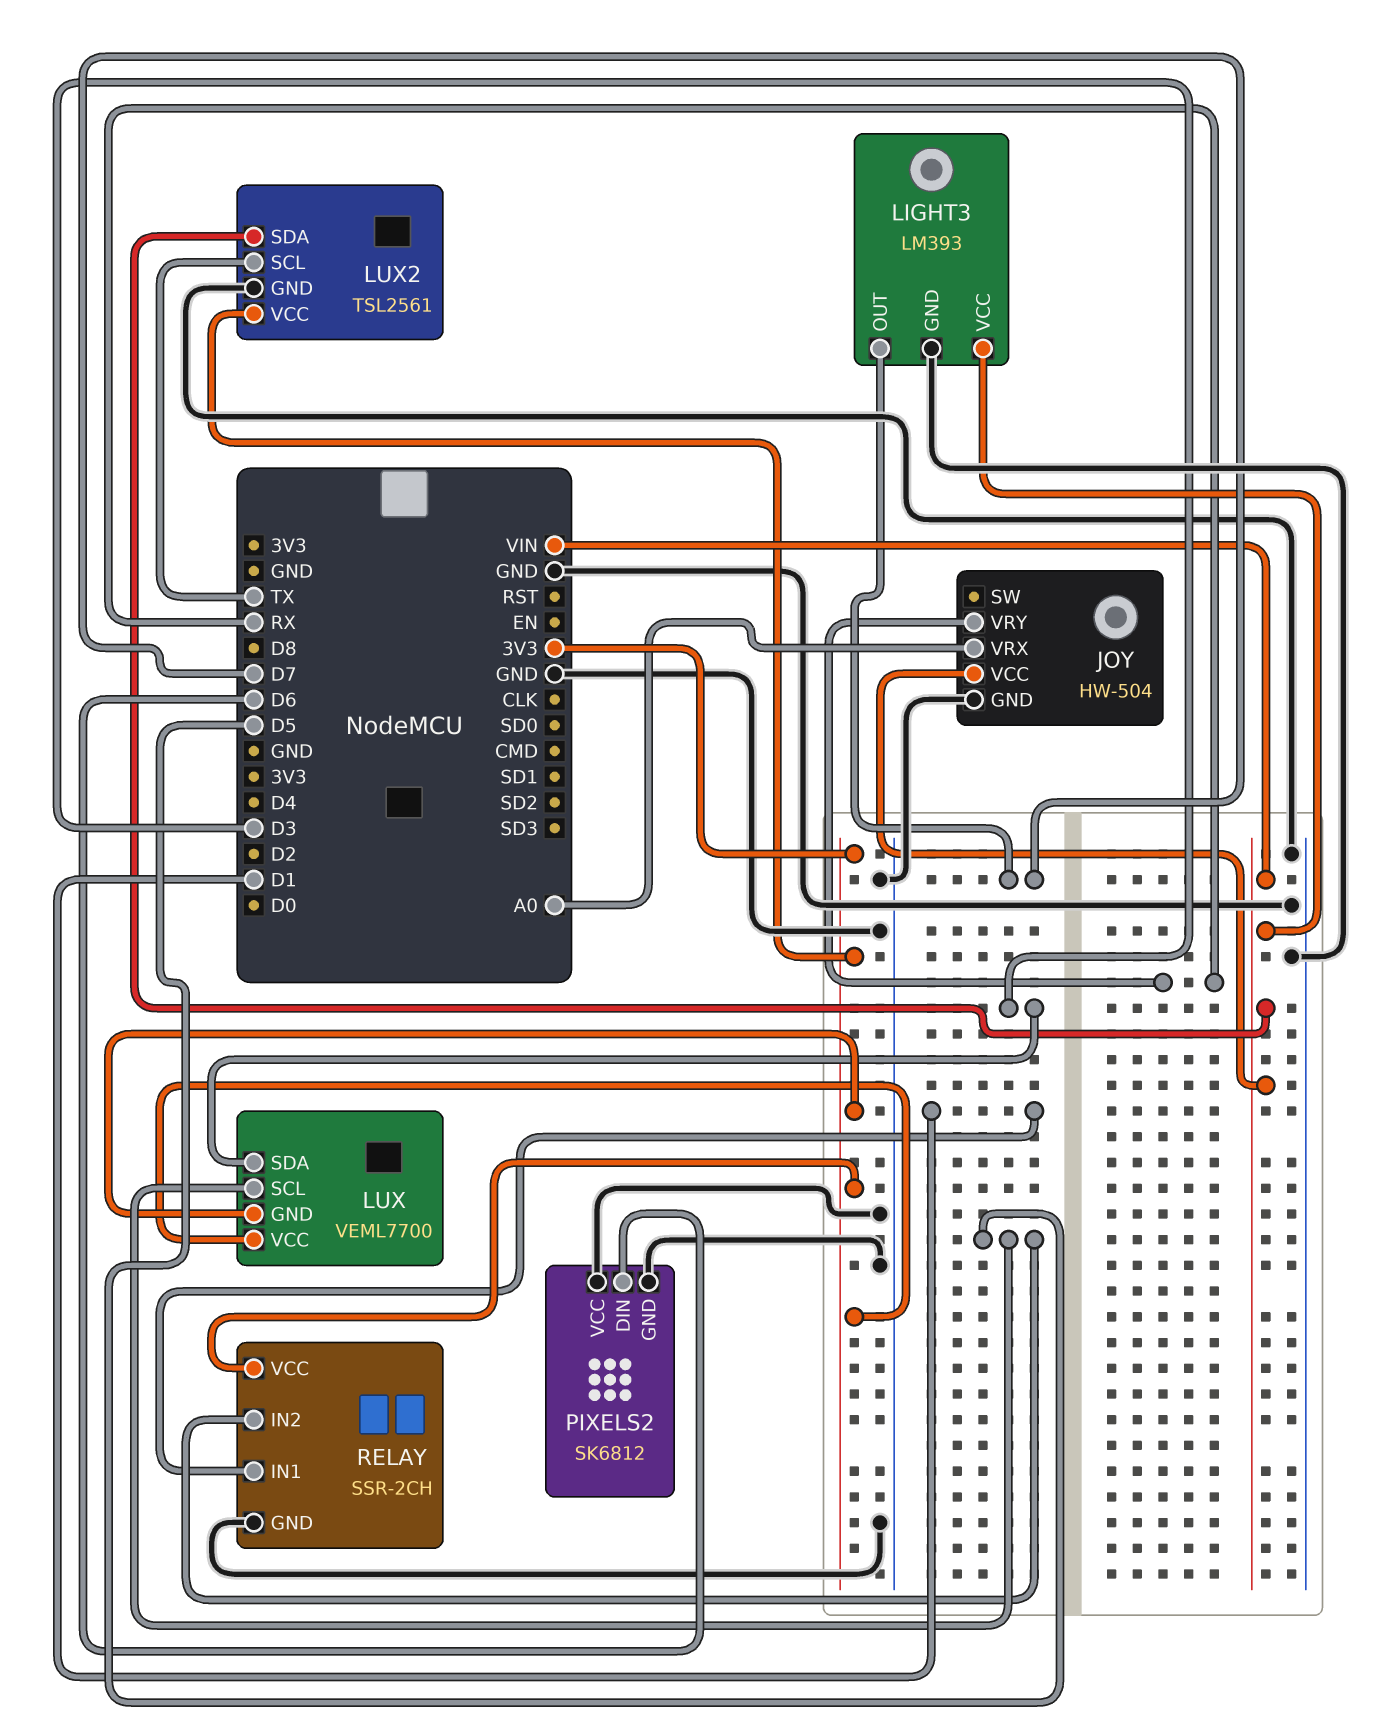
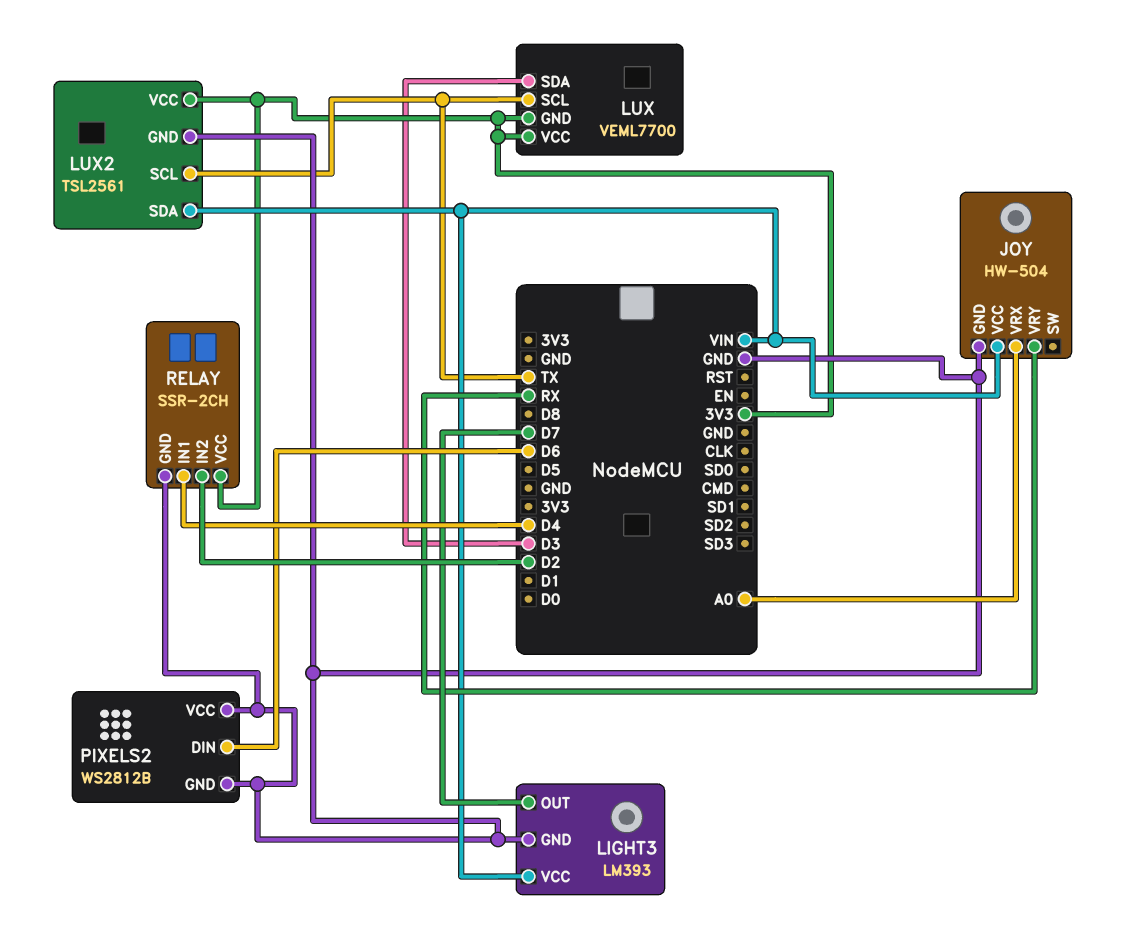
LUX pin SCL: D5 -> TX
PIXELS2: SK6812 -> WS2812B
RELAY pin IN1: D1 -> D4
RELAY pin IN2: D5 -> D2

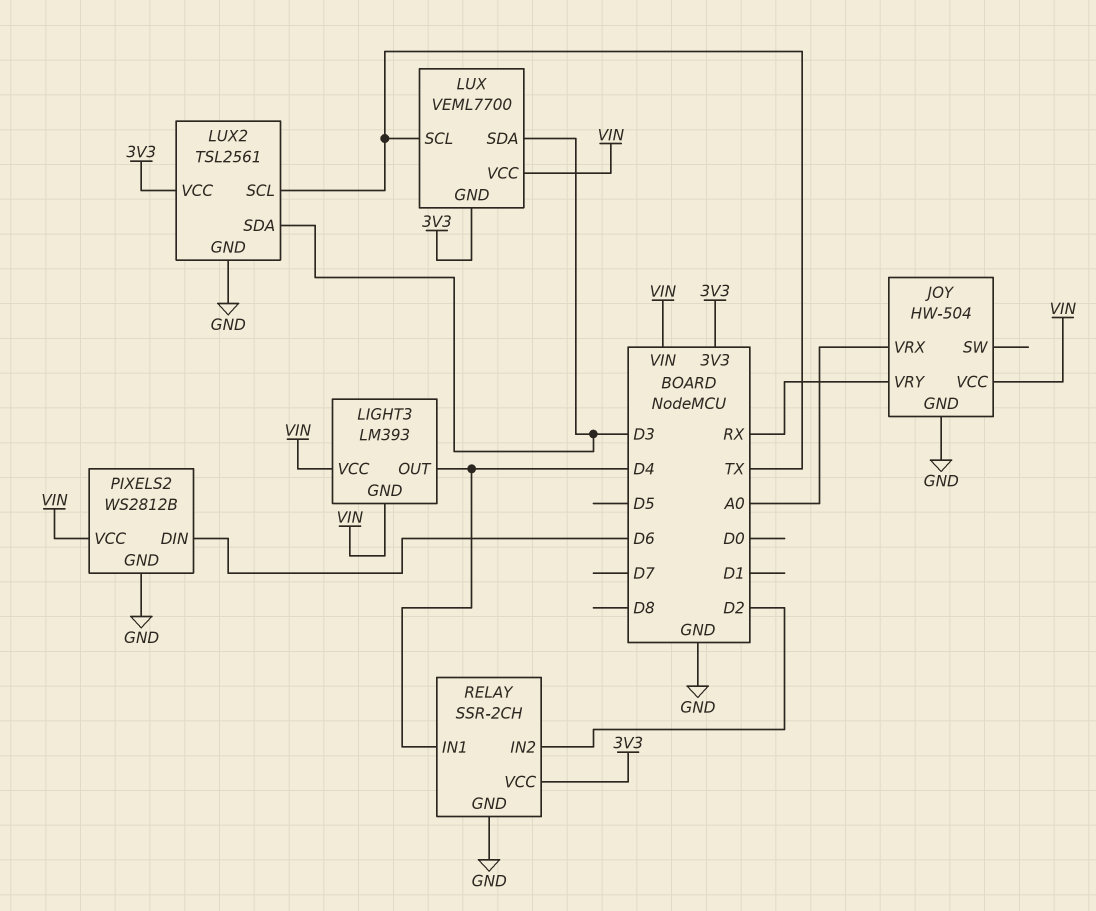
LIGHT3 pin GND: GND -> VIN
LIGHT3 pin OUT: D7 -> D4
LUX pin VCC: 3V3 -> VIN
LUX2 pin SDA: VIN -> D3
PIXELS2 pin VCC: GND -> VIN

